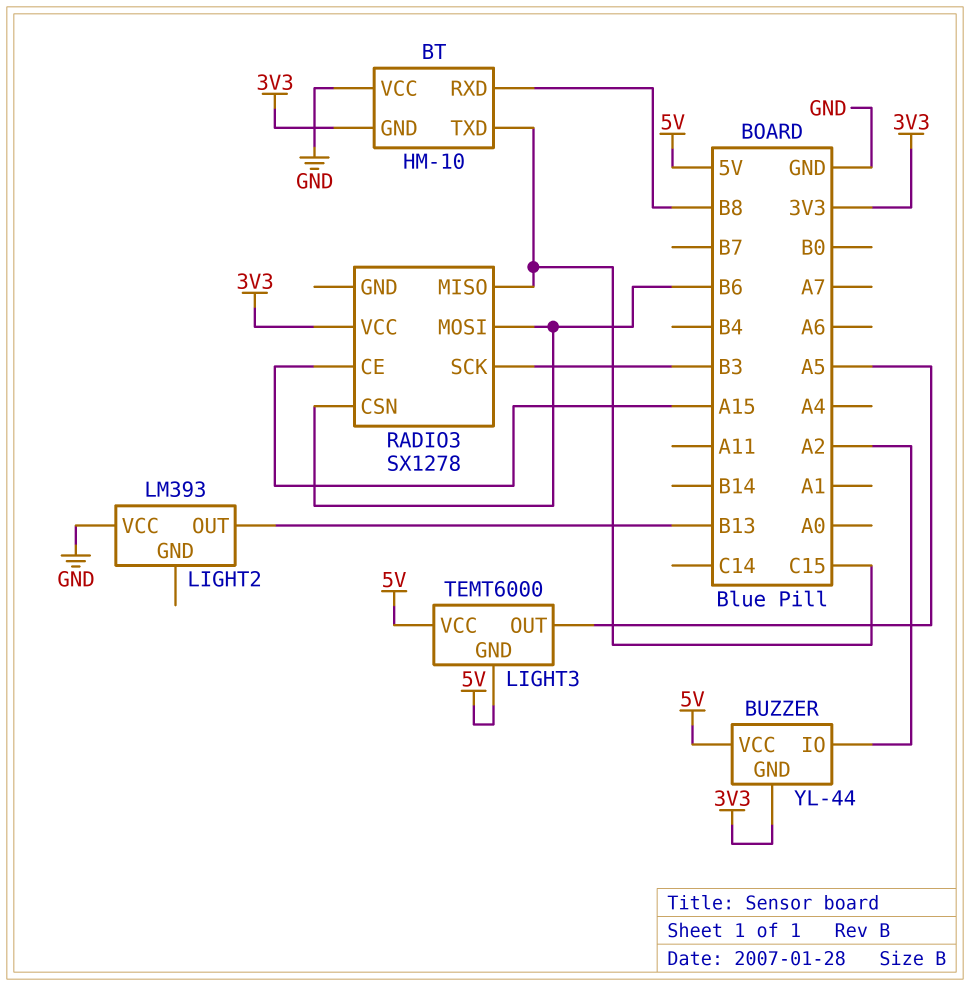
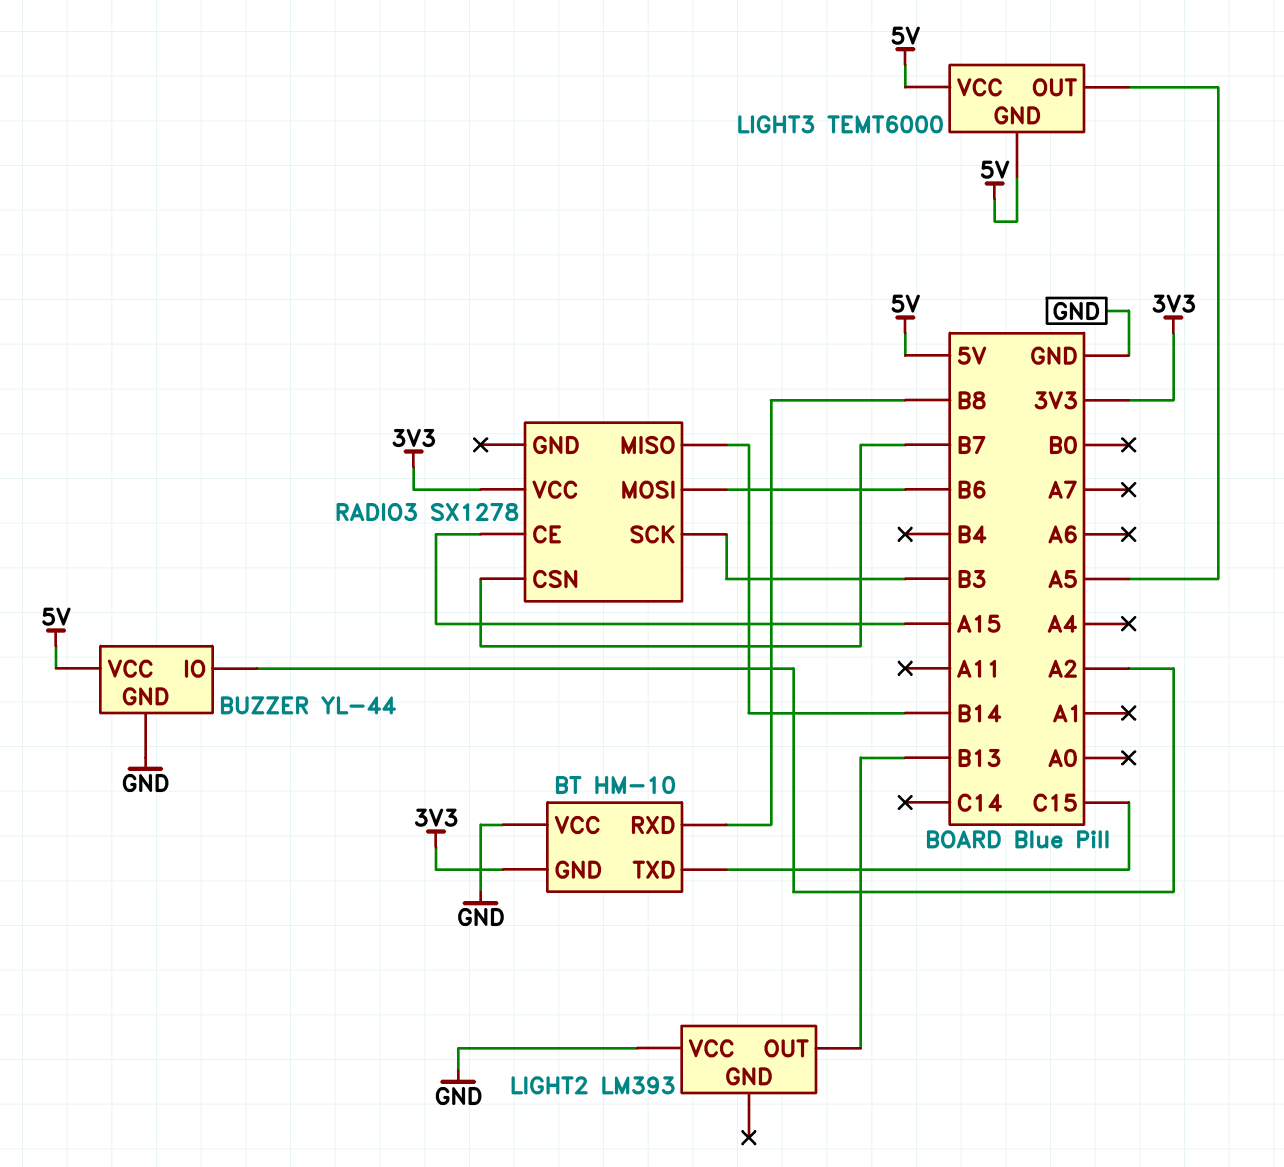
BUZZER pin GND: 3V3 -> GND
RADIO3 pin CSN: B6 -> B7
RADIO3 pin MISO: C15 -> B14

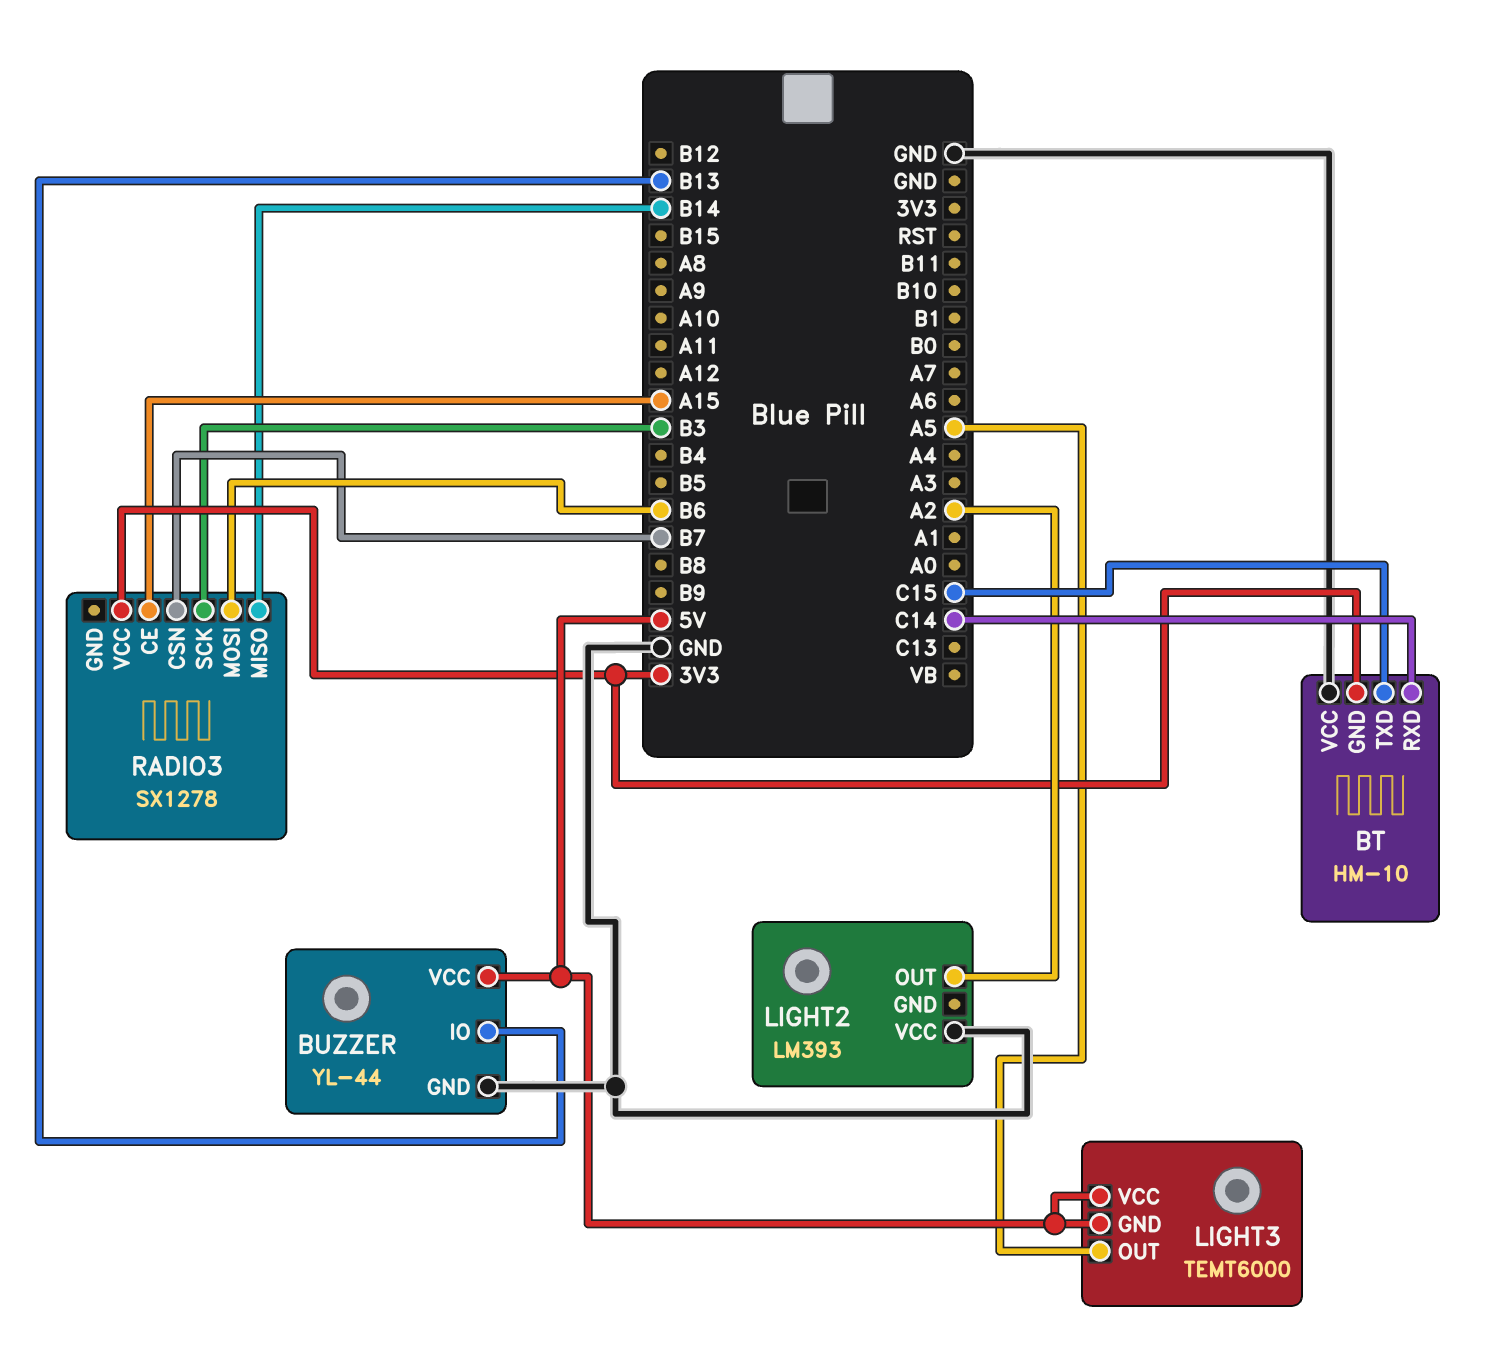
BT pin RXD: B8 -> C14
BUZZER pin IO: A2 -> B13
LIGHT2 pin OUT: B13 -> A2

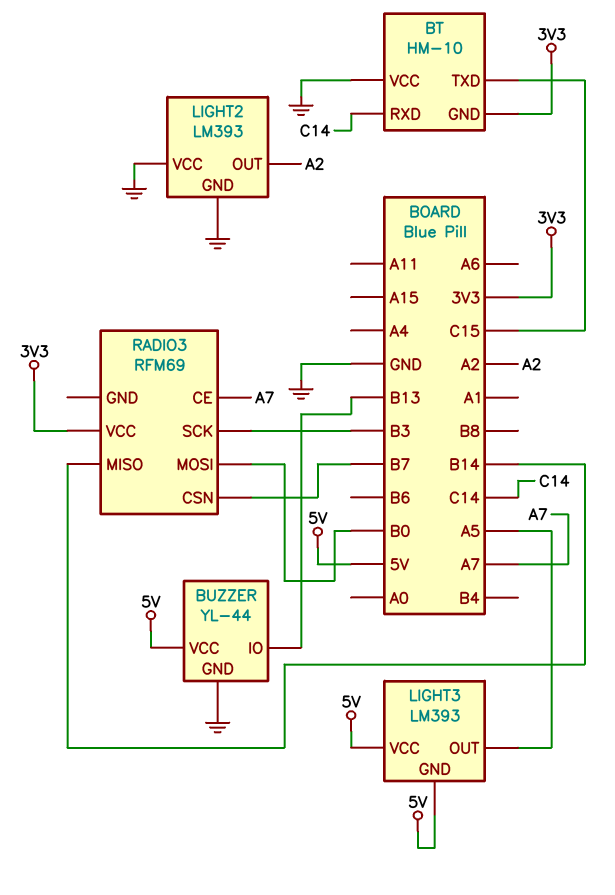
LIGHT2 pin GND: none -> GND
LIGHT3: TEMT6000 -> LM393
RADIO3: SX1278 -> RFM69
RADIO3 pin CE: A15 -> A7
RADIO3 pin MOSI: B6 -> B0

